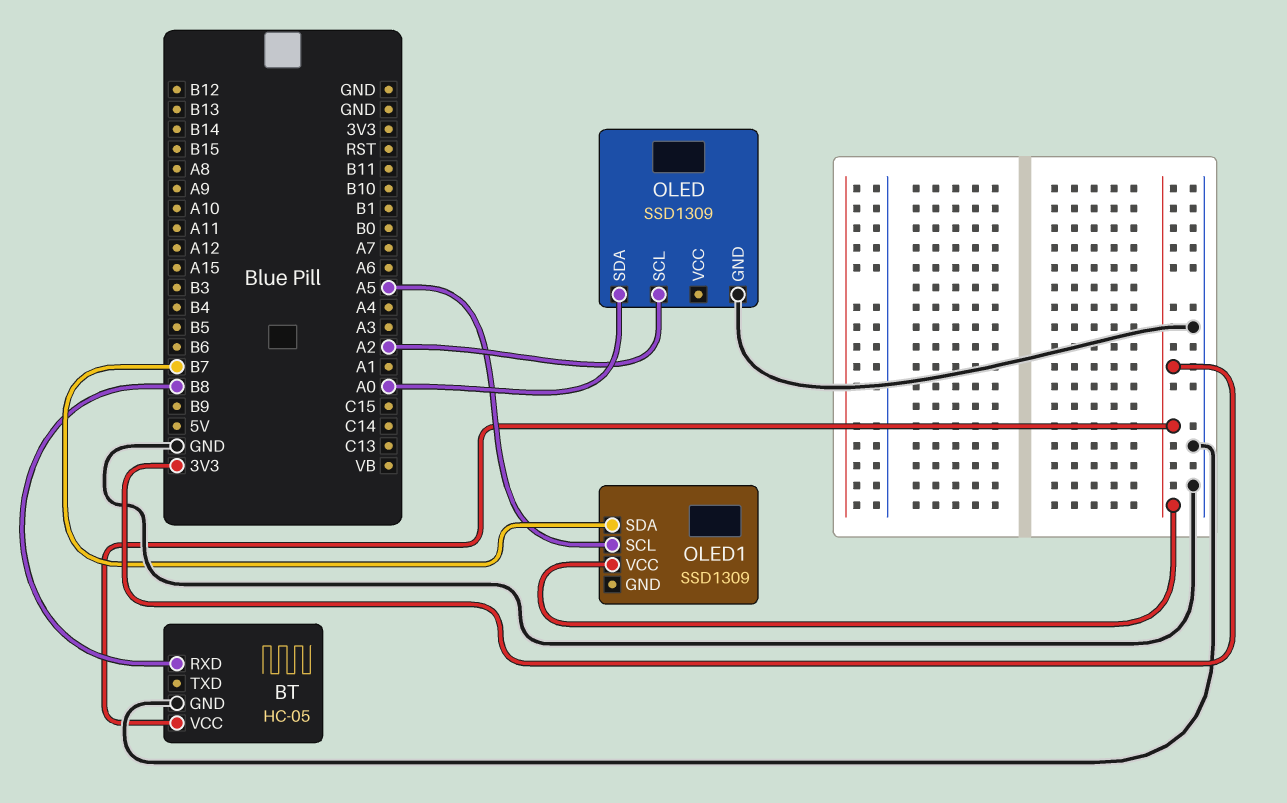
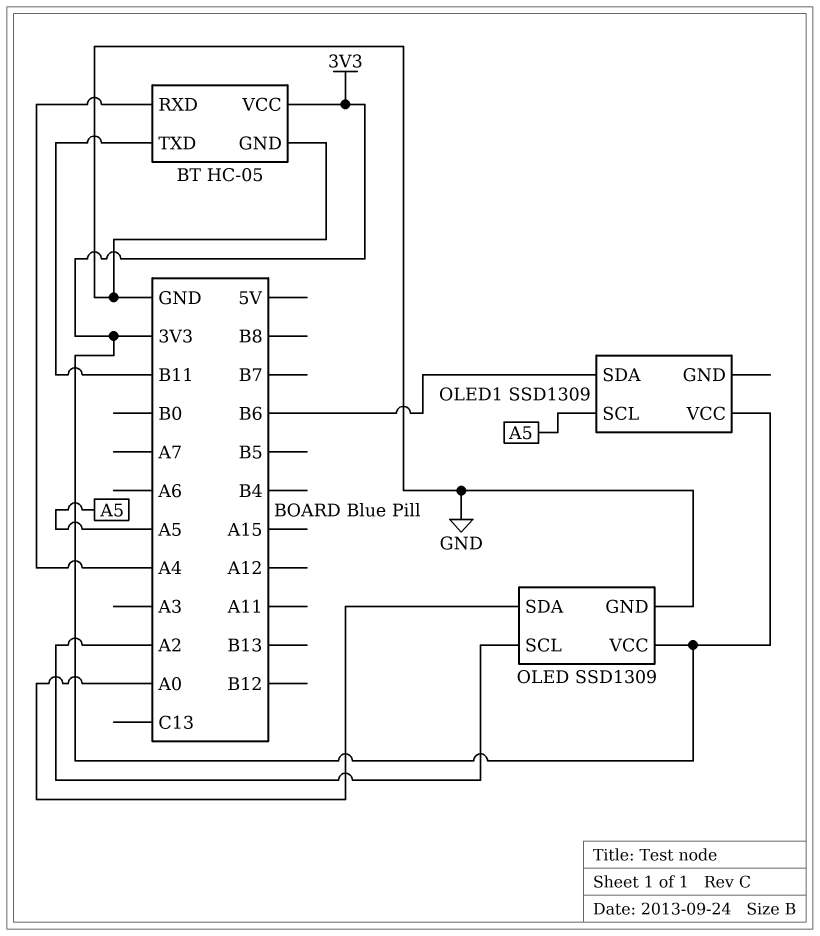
BT pin RXD: B8 -> A4
BT pin TXD: none -> B11
OLED pin VCC: none -> 3V3
OLED1 pin SDA: B7 -> B6

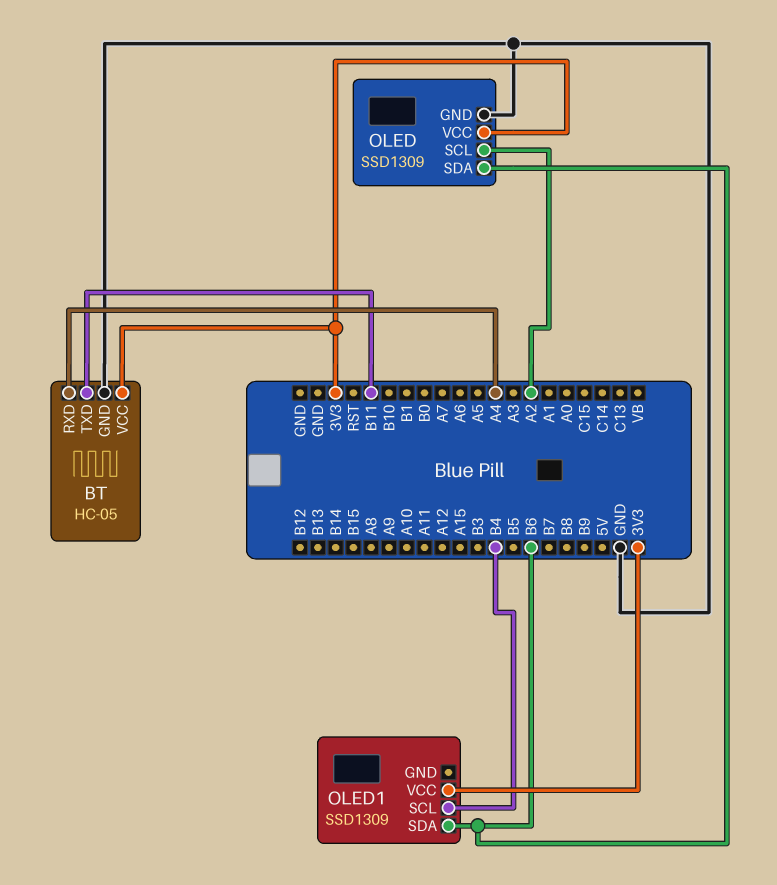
OLED pin SDA: A0 -> B6
OLED1 pin SCL: A5 -> B4

